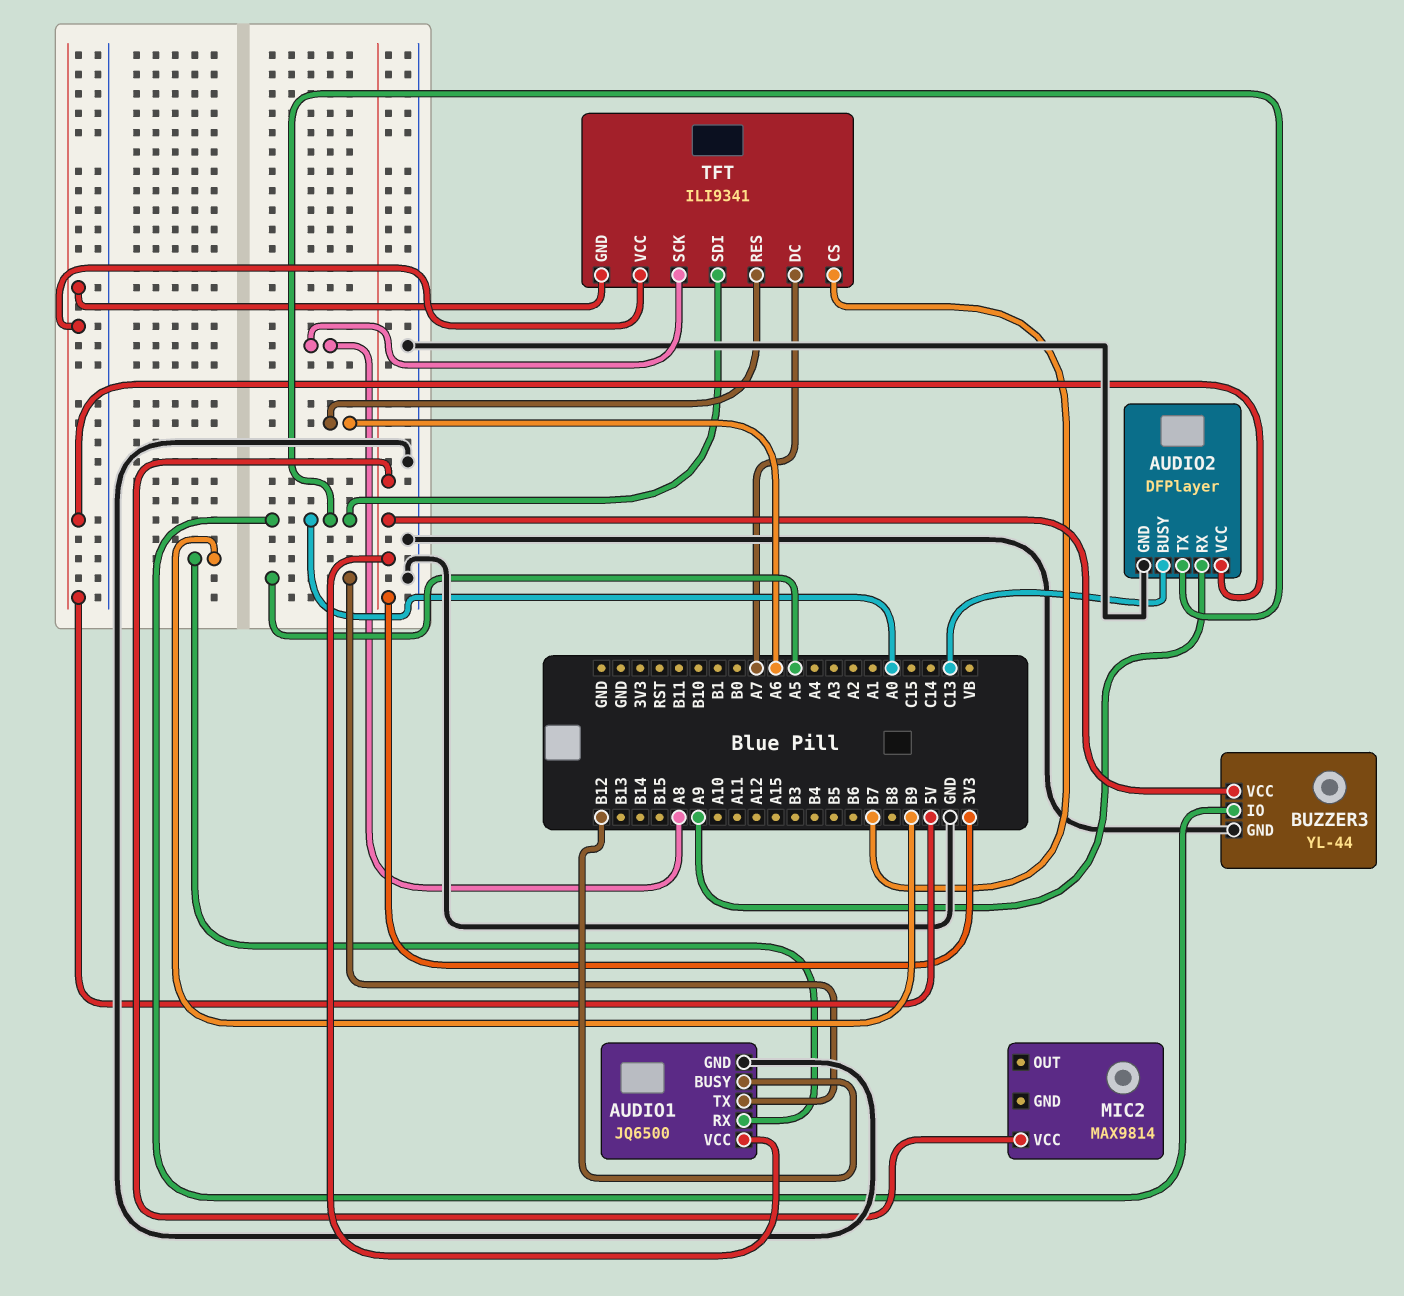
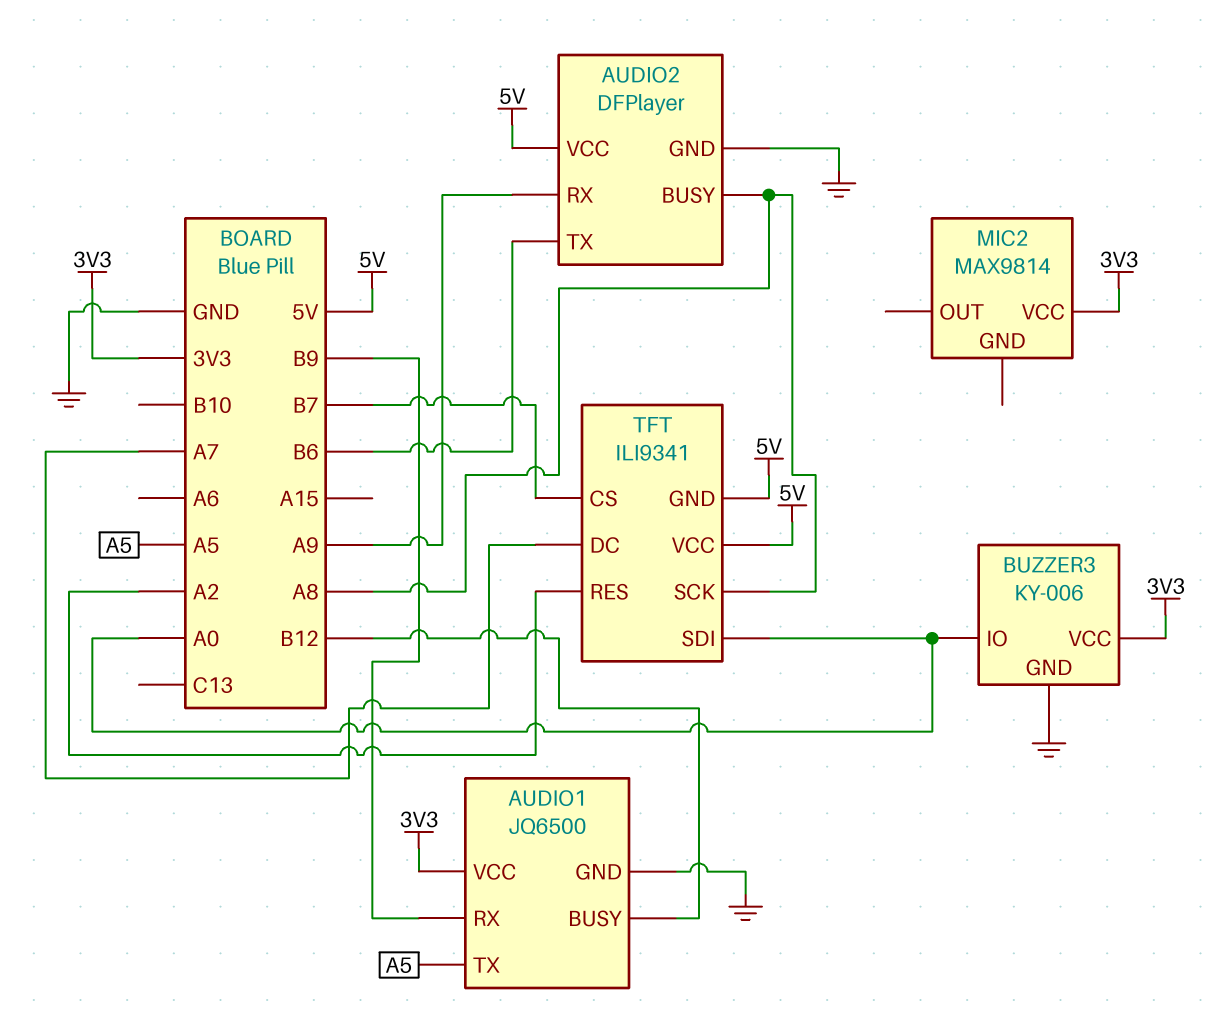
AUDIO2 pin BUSY: C13 -> A8
AUDIO2 pin TX: A0 -> B6
BUZZER3: YL-44 -> KY-006
TFT pin RES: A6 -> A2

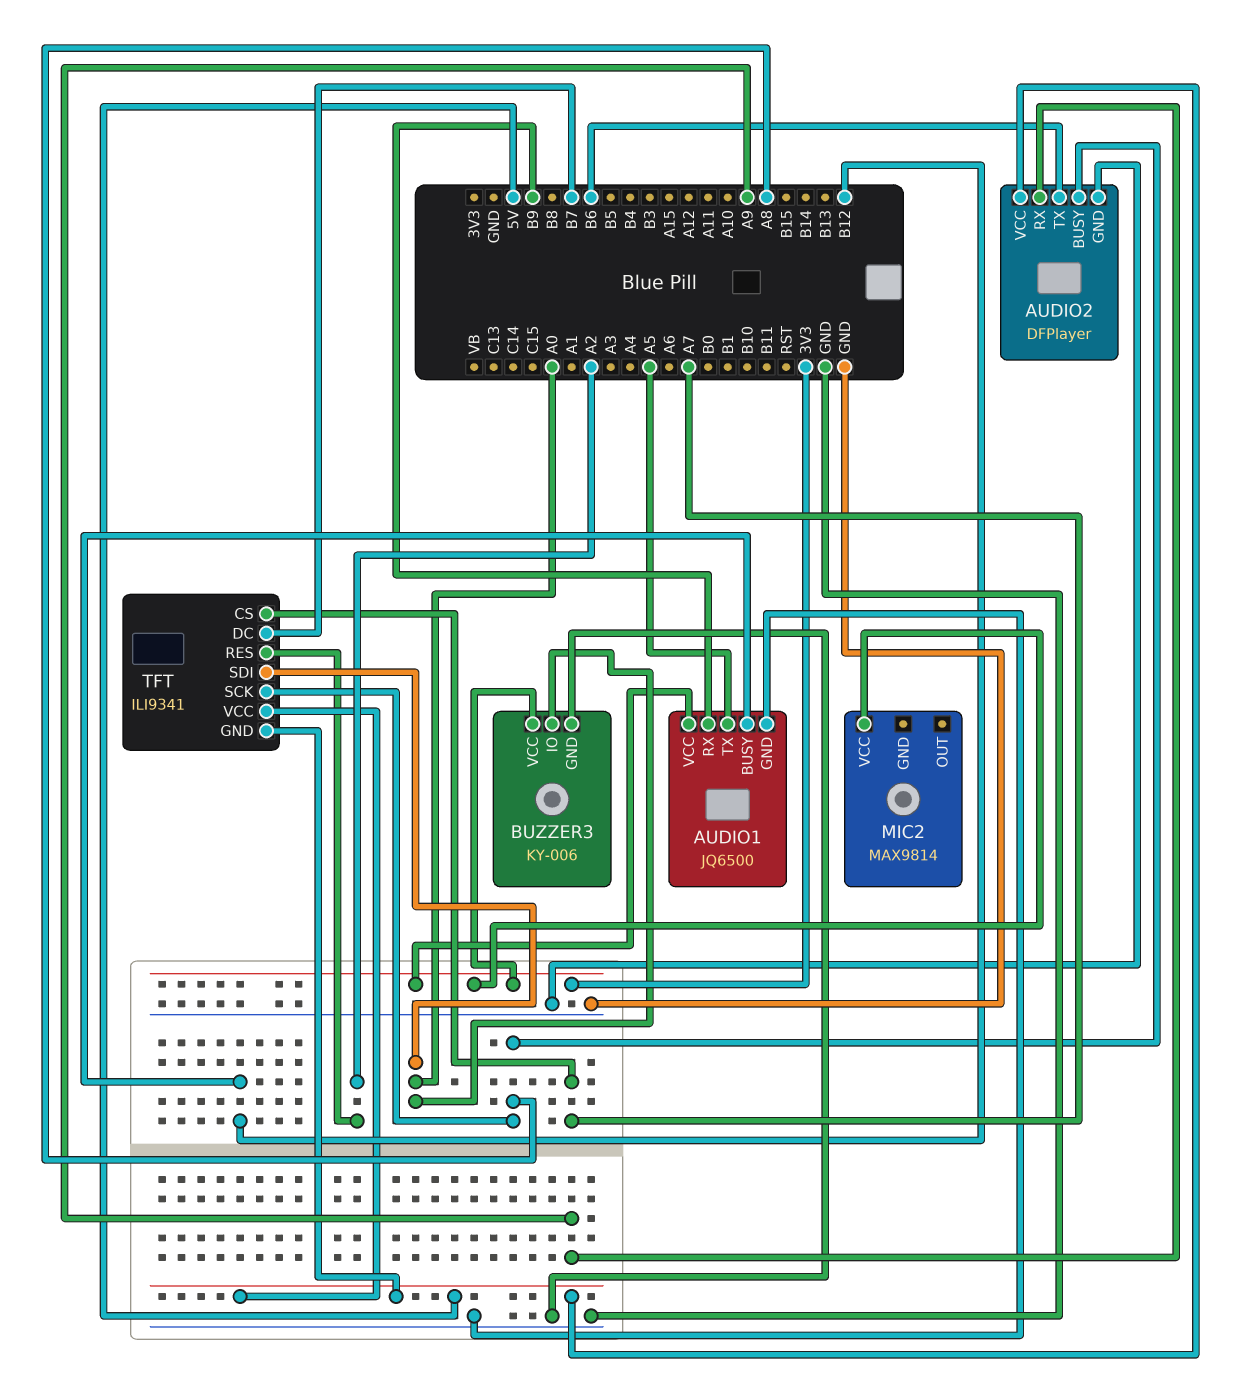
TFT pin CS: B7 -> A7
TFT pin DC: A7 -> B7

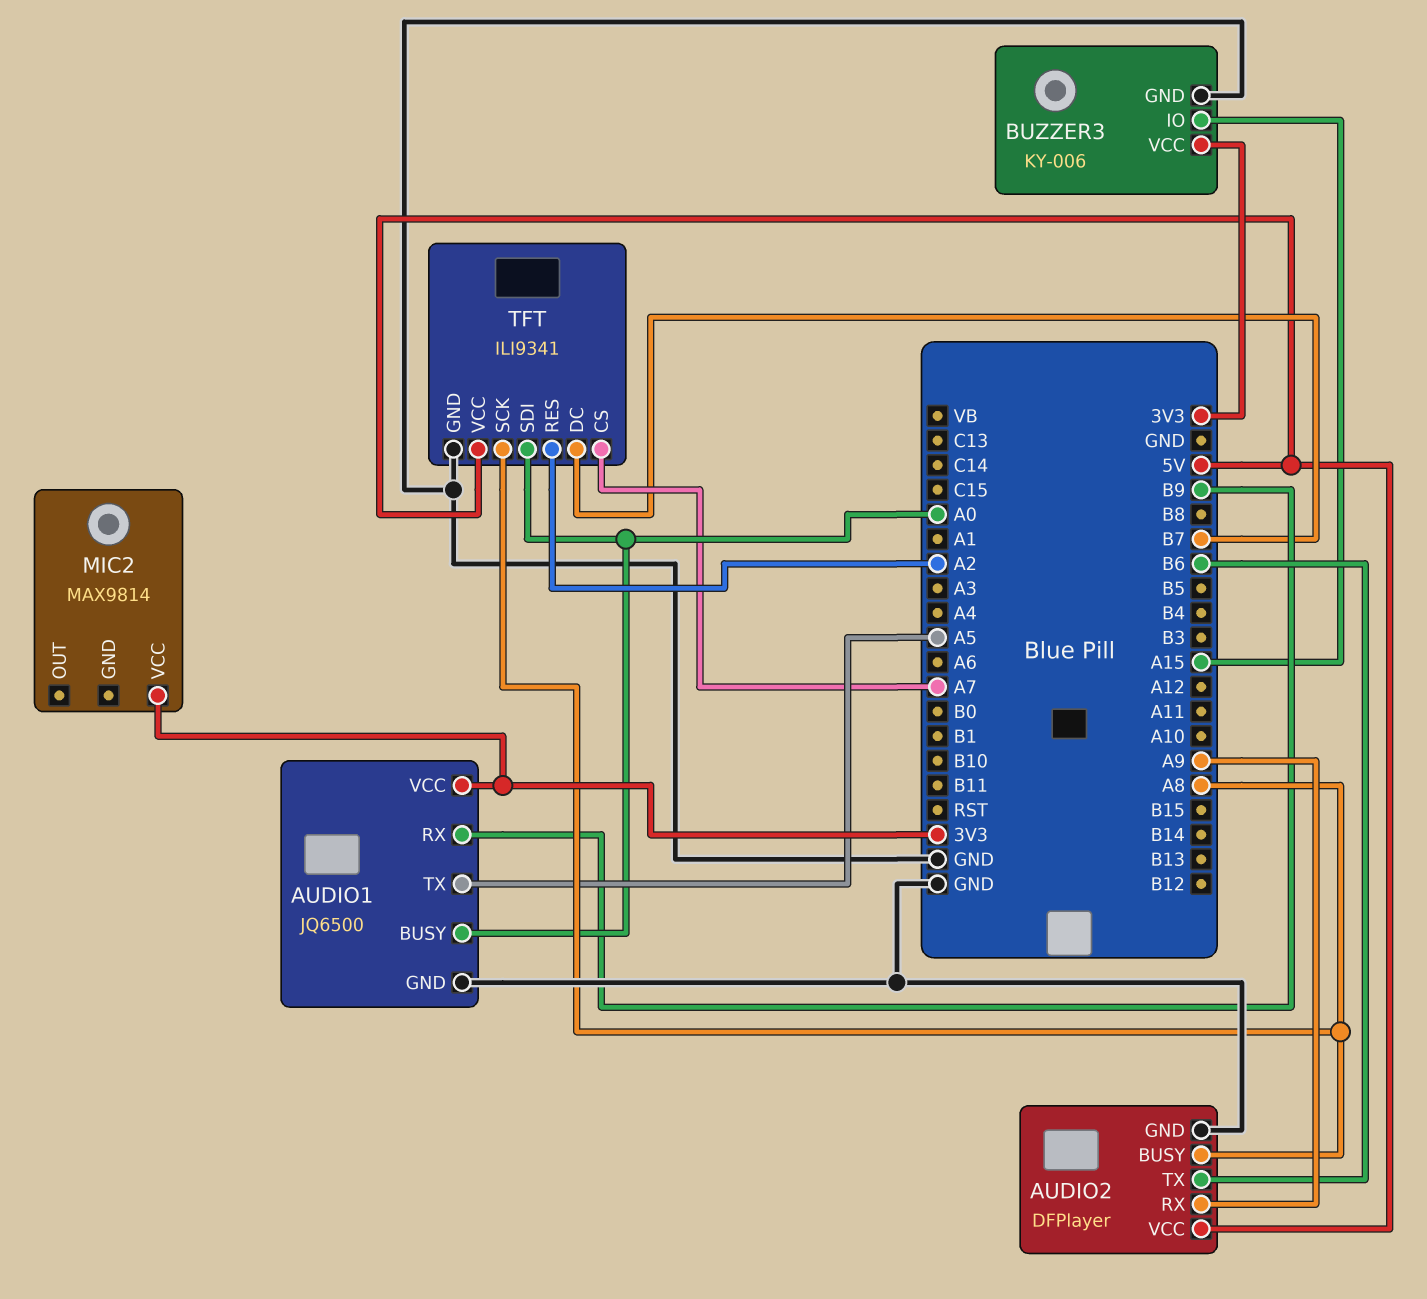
AUDIO1 pin BUSY: B12 -> A0
BUZZER3 pin IO: A0 -> A15
TFT pin GND: 5V -> GND

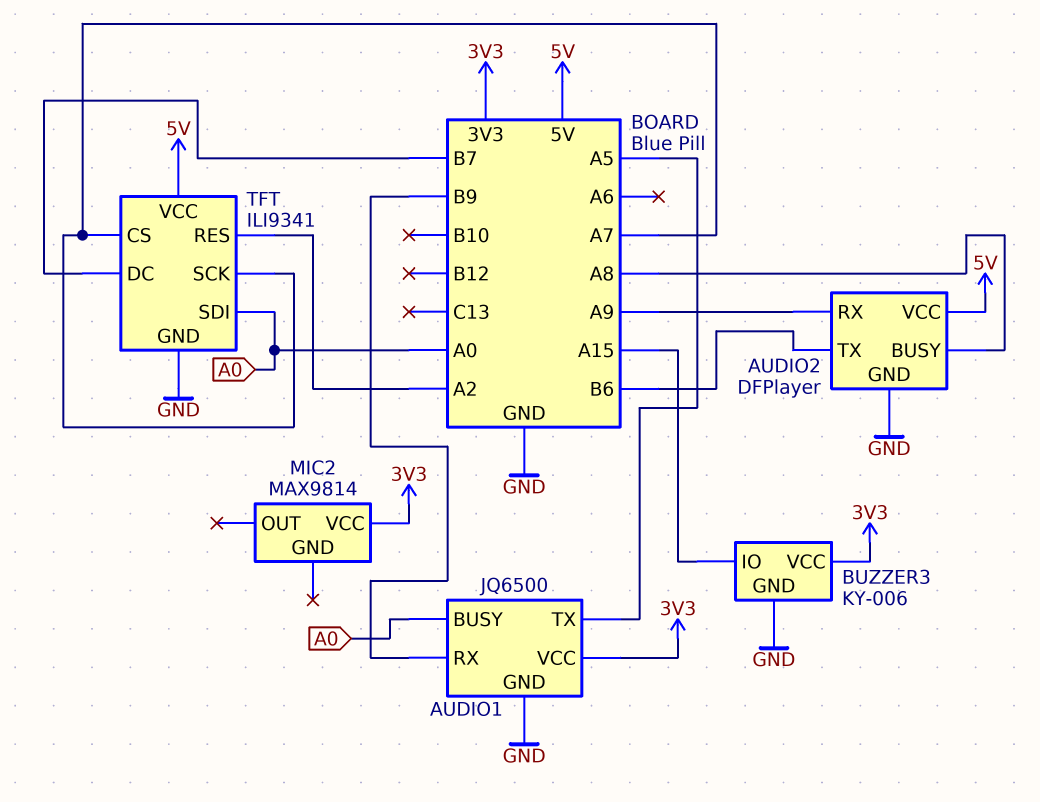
TFT pin SCK: A8 -> A7

